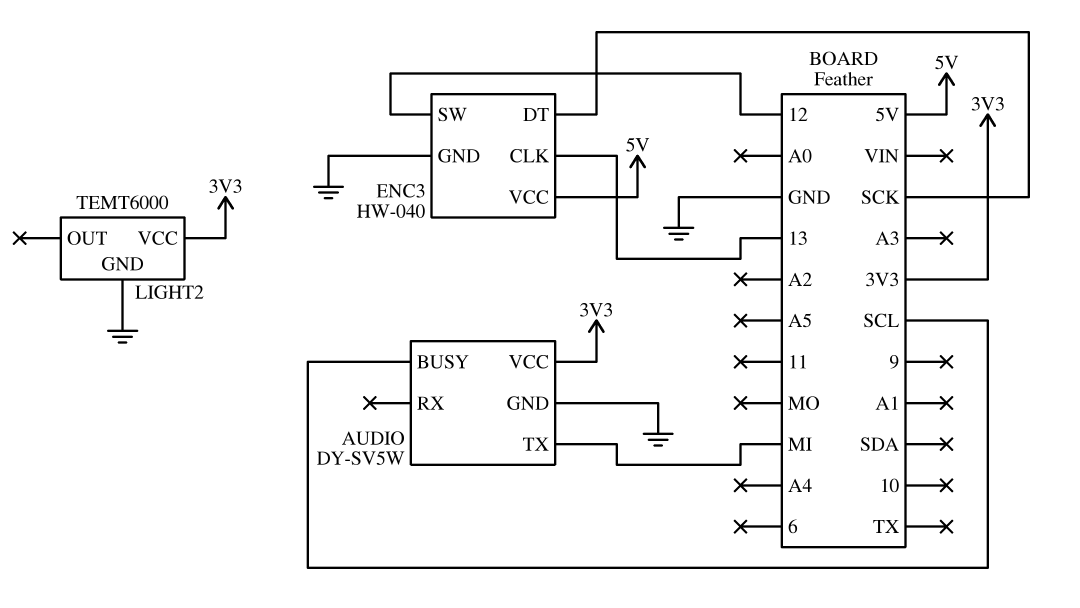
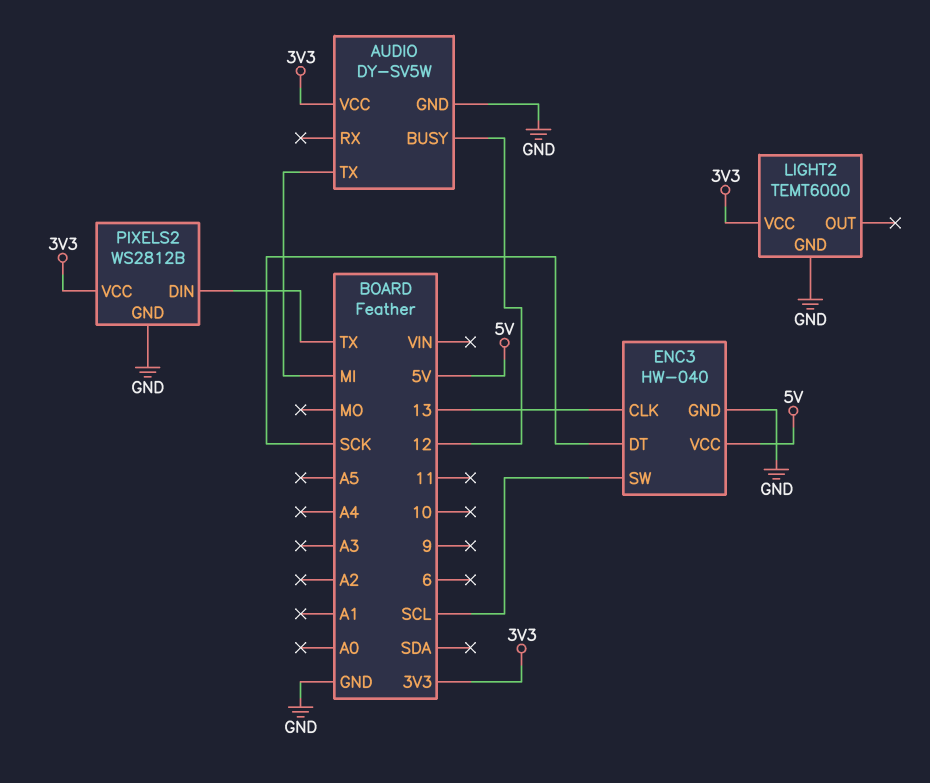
AUDIO pin BUSY: SCL -> 12
ENC3 pin SW: 12 -> SCL
PIXELS2: none -> WS2812B
PIXELS2 pin DIN: none -> TX
PIXELS2 pin GND: none -> GND
PIXELS2 pin VCC: none -> 3V3

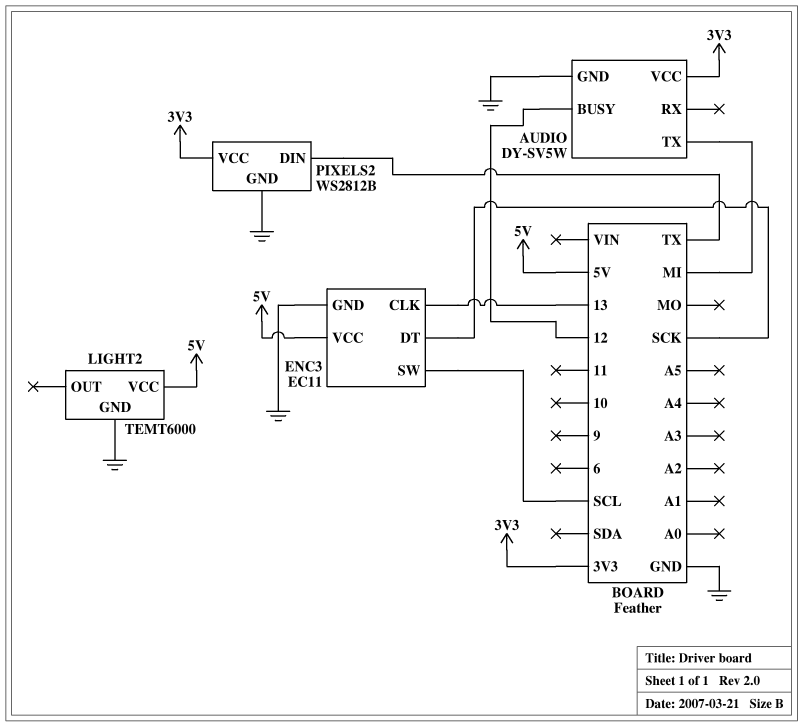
ENC3: HW-040 -> EC11
LIGHT2 pin VCC: 3V3 -> 5V

